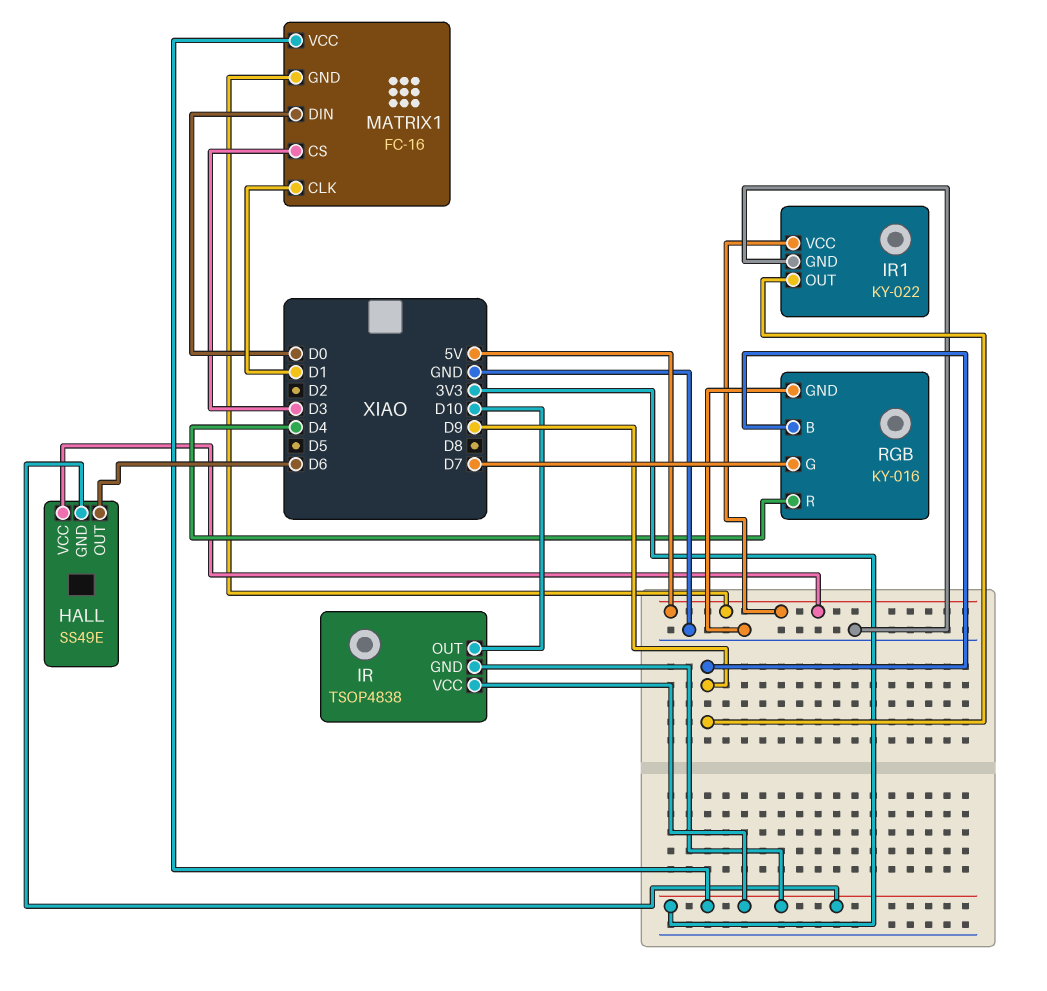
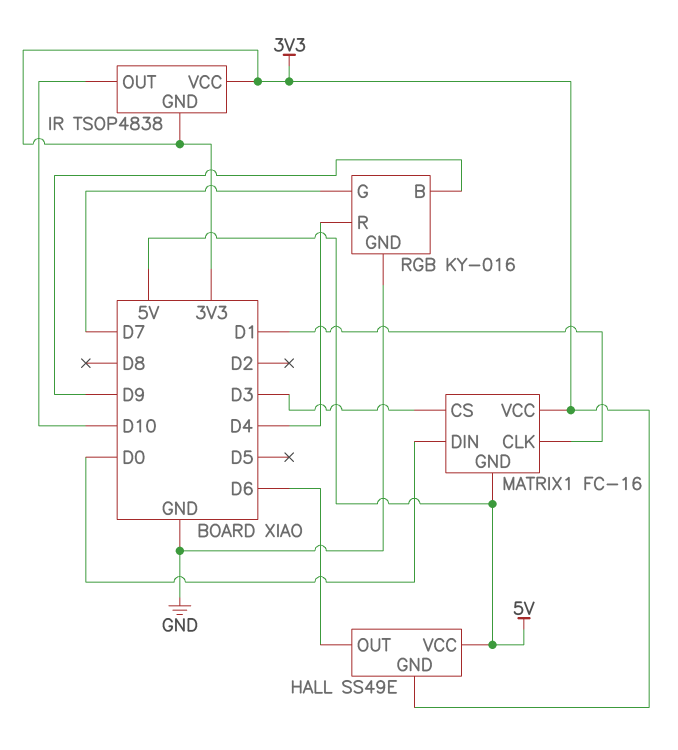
IR1: KY-022 -> none
IR1 pin GND: GND -> none
IR1 pin OUT: D9 -> none
IR1 pin VCC: 5V -> none

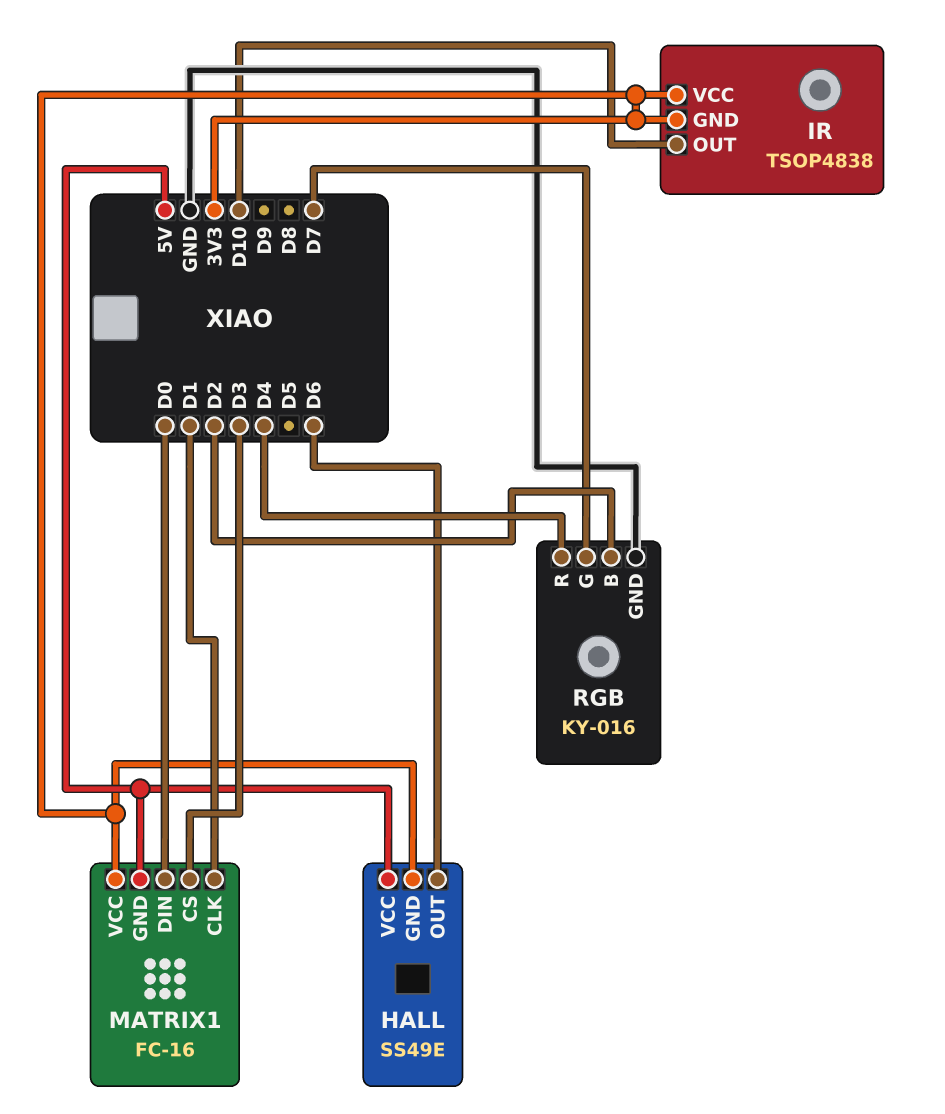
RGB pin B: D9 -> D2

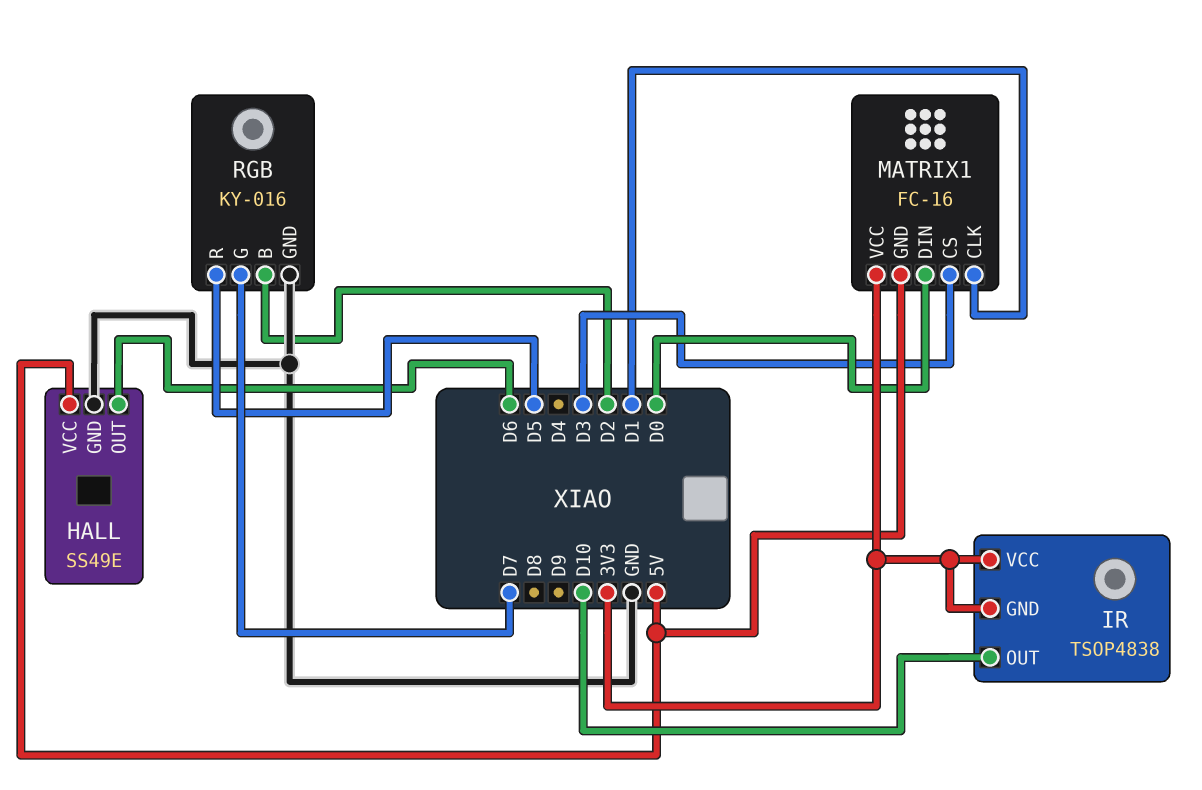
HALL pin GND: 3V3 -> GND
RGB pin R: D4 -> D5

